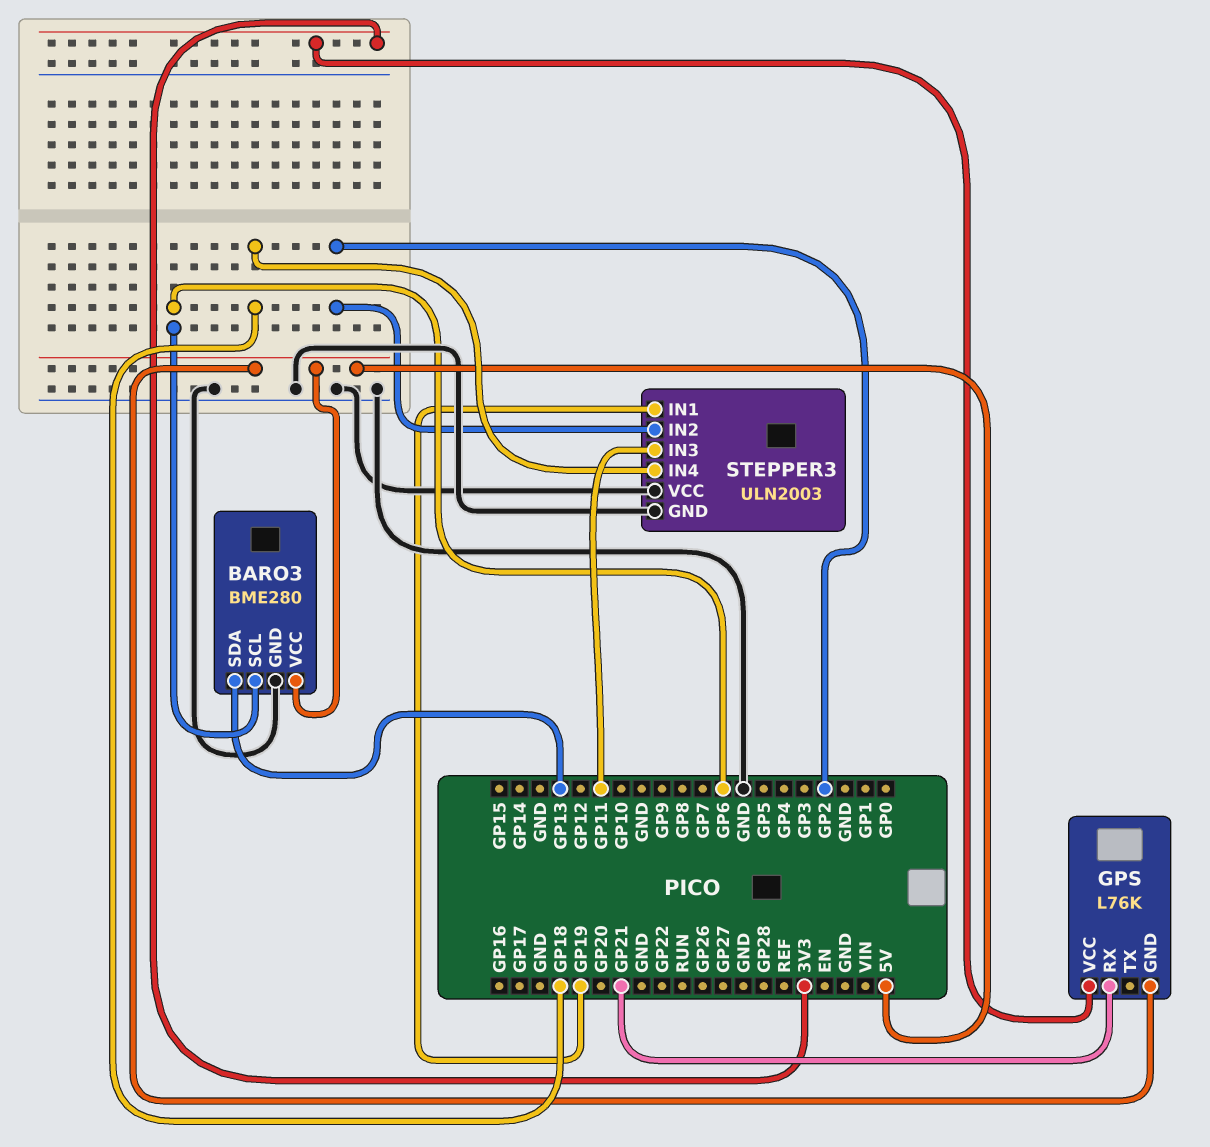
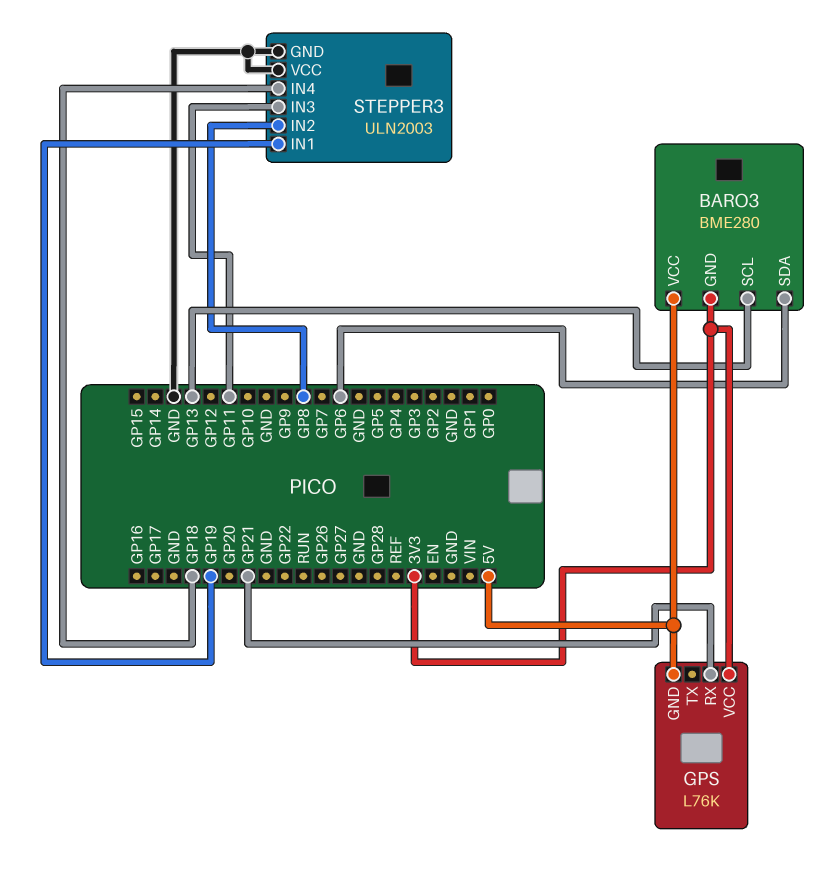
BARO3 pin GND: GND -> 3V3
BARO3 pin SCL: GP6 -> GP13
BARO3 pin SDA: GP13 -> GP6
STEPPER3 pin IN2: GP2 -> GP8

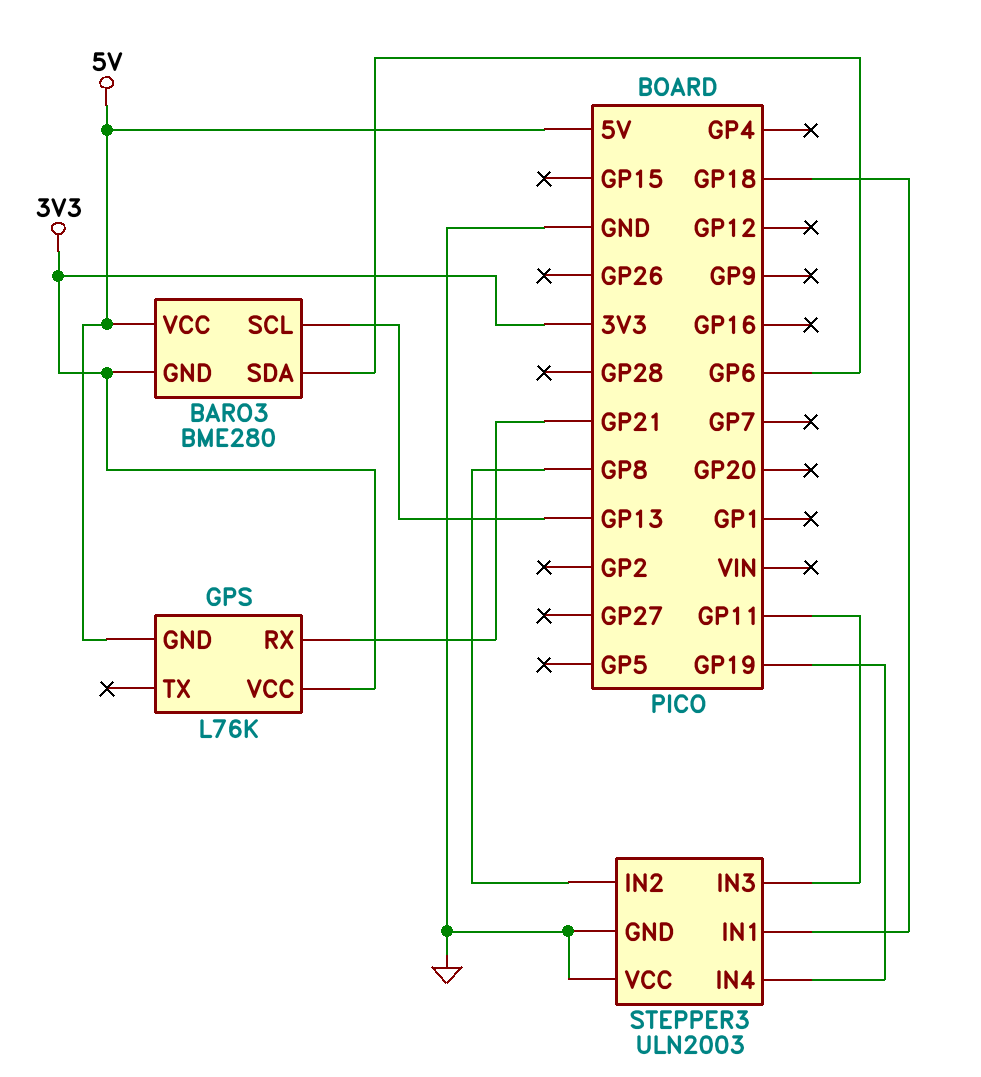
STEPPER3 pin IN1: GP19 -> GP18
STEPPER3 pin IN4: GP18 -> GP19

